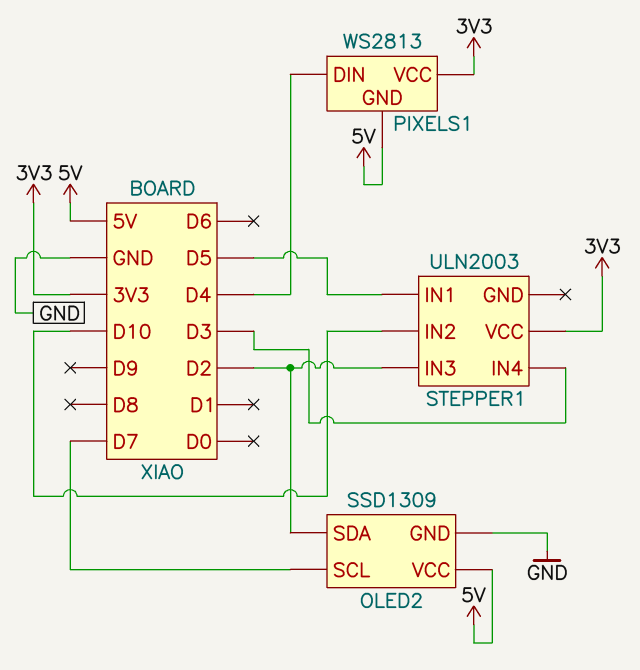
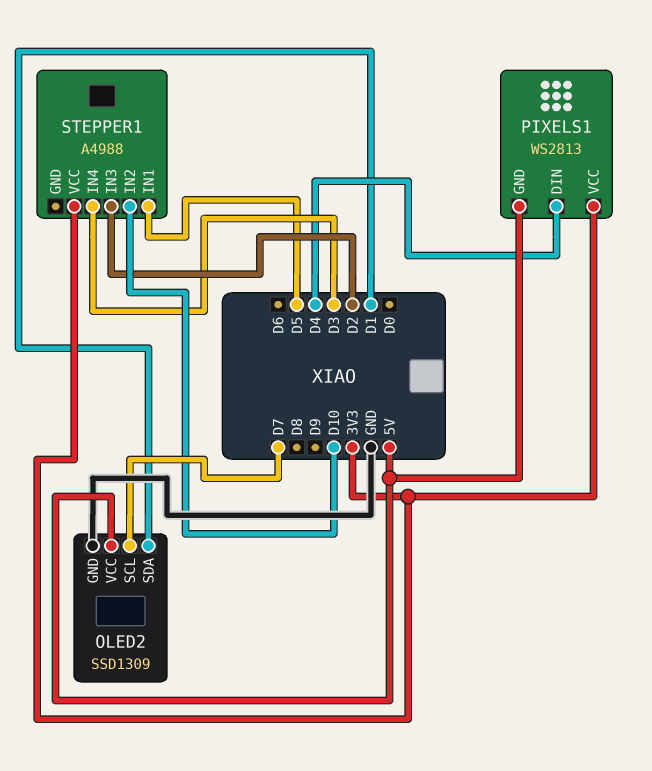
OLED2 pin SDA: D2 -> D1
STEPPER1: ULN2003 -> A4988

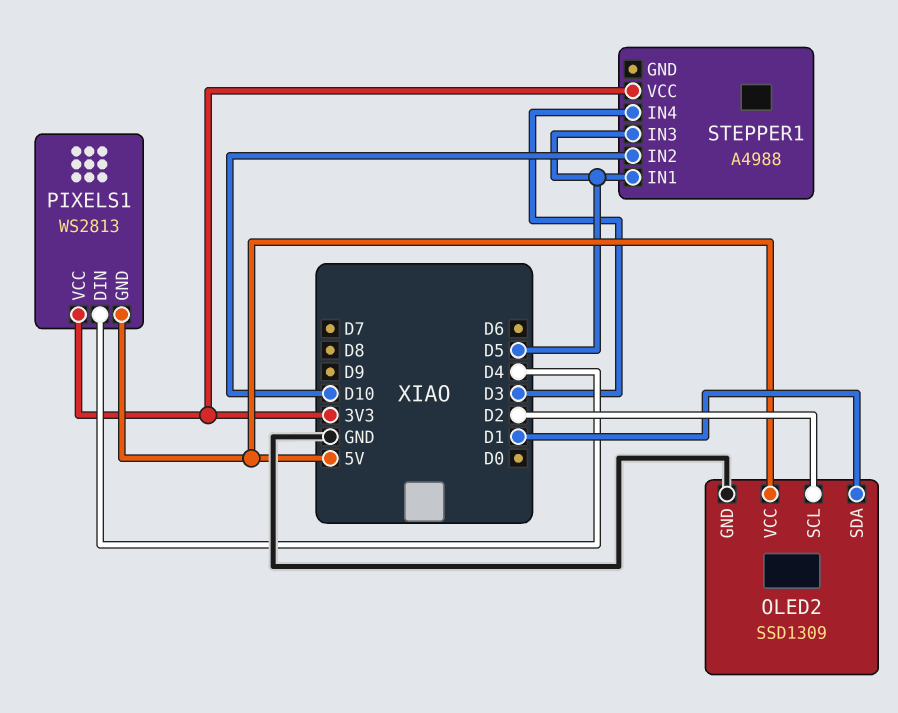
OLED2 pin SCL: D7 -> D2
STEPPER1 pin IN3: D2 -> D5

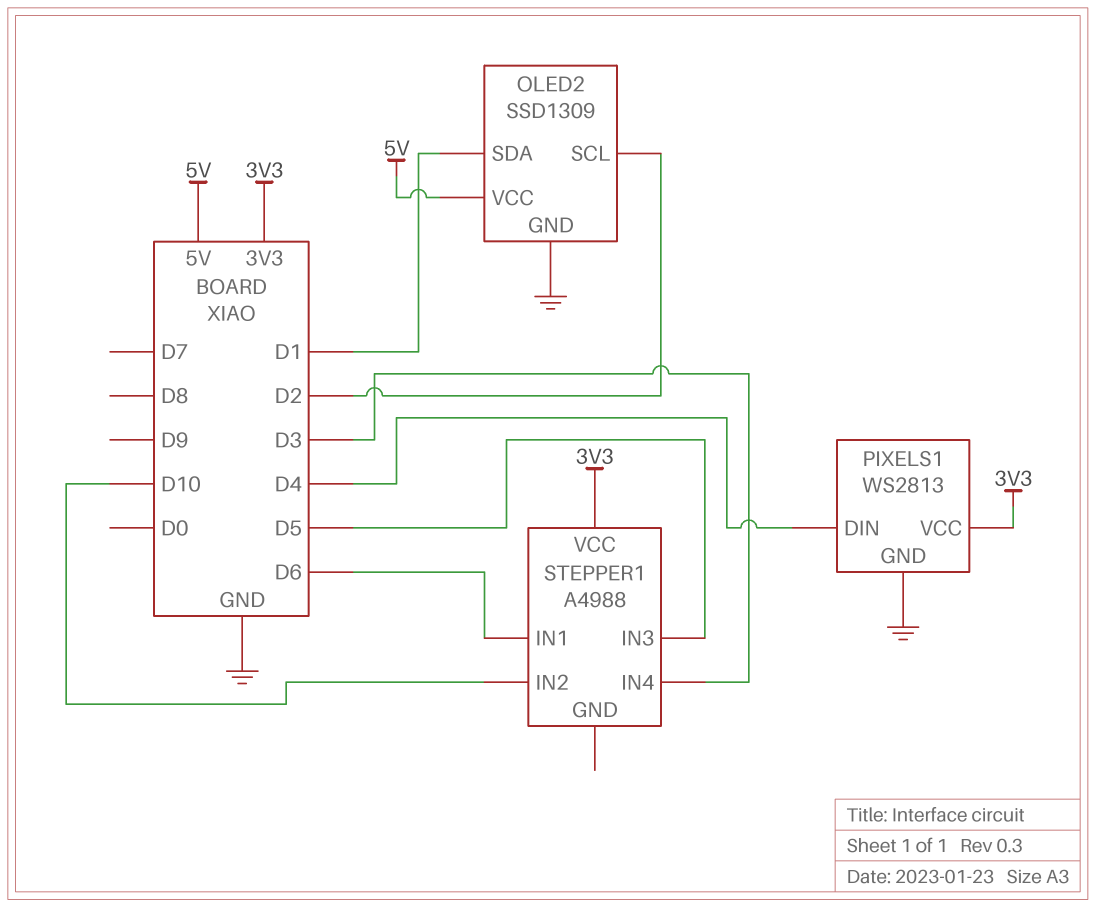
PIXELS1 pin GND: 5V -> GND
STEPPER1 pin IN1: D5 -> D6

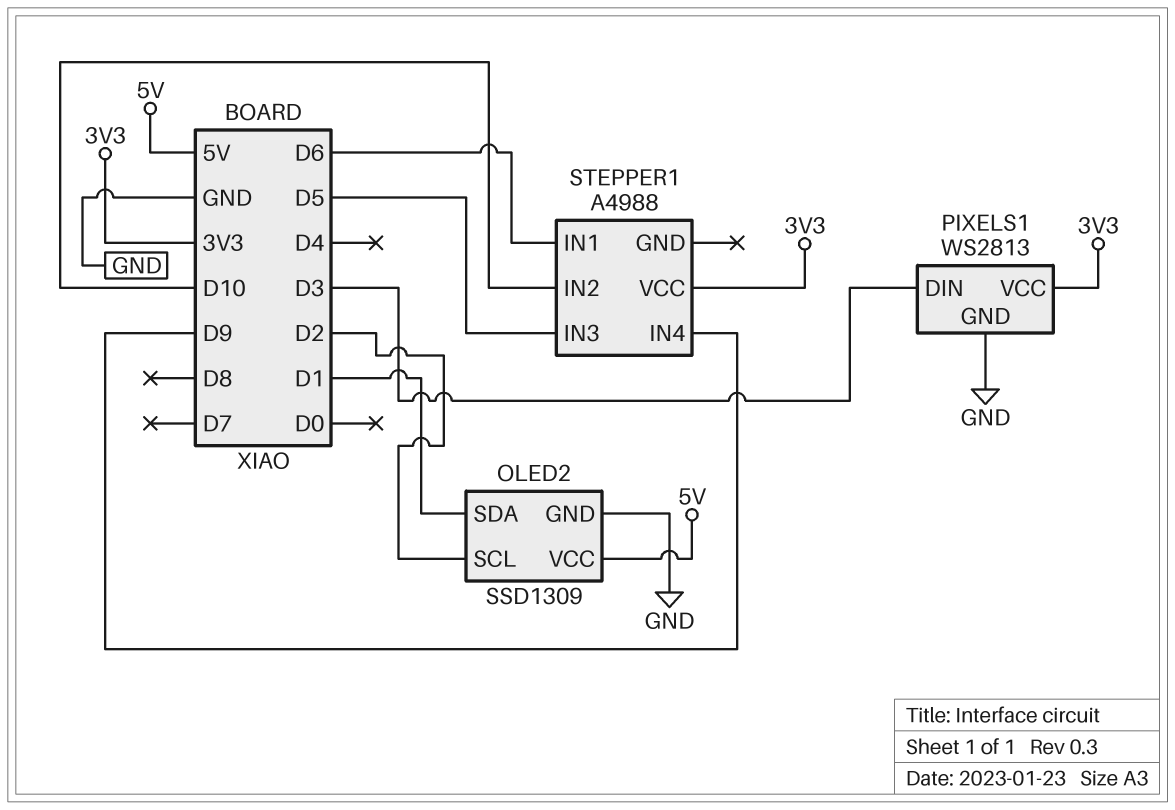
PIXELS1 pin DIN: D4 -> D3
STEPPER1 pin IN4: D3 -> D9

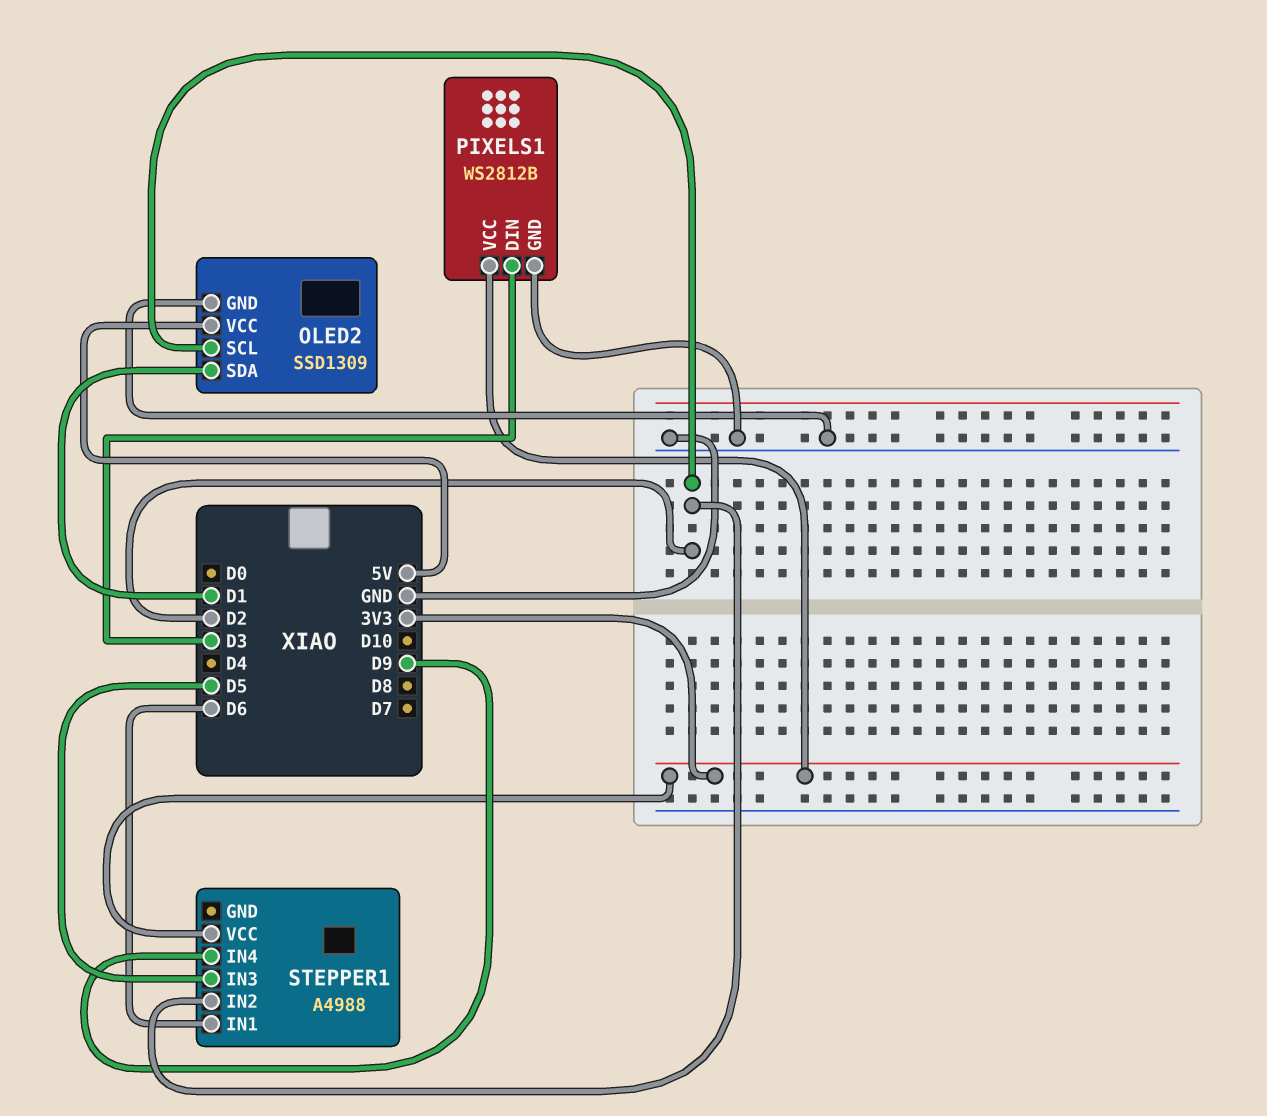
PIXELS1: WS2813 -> WS2812B
STEPPER1 pin IN2: D10 -> D2

